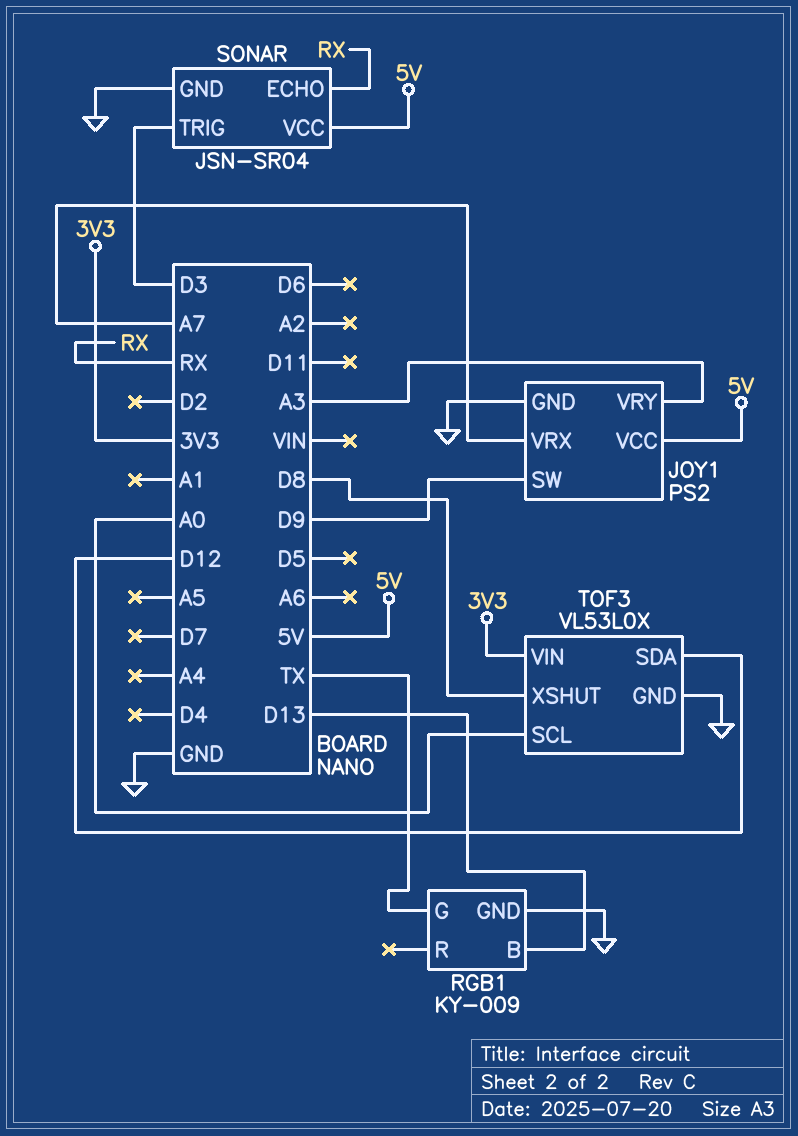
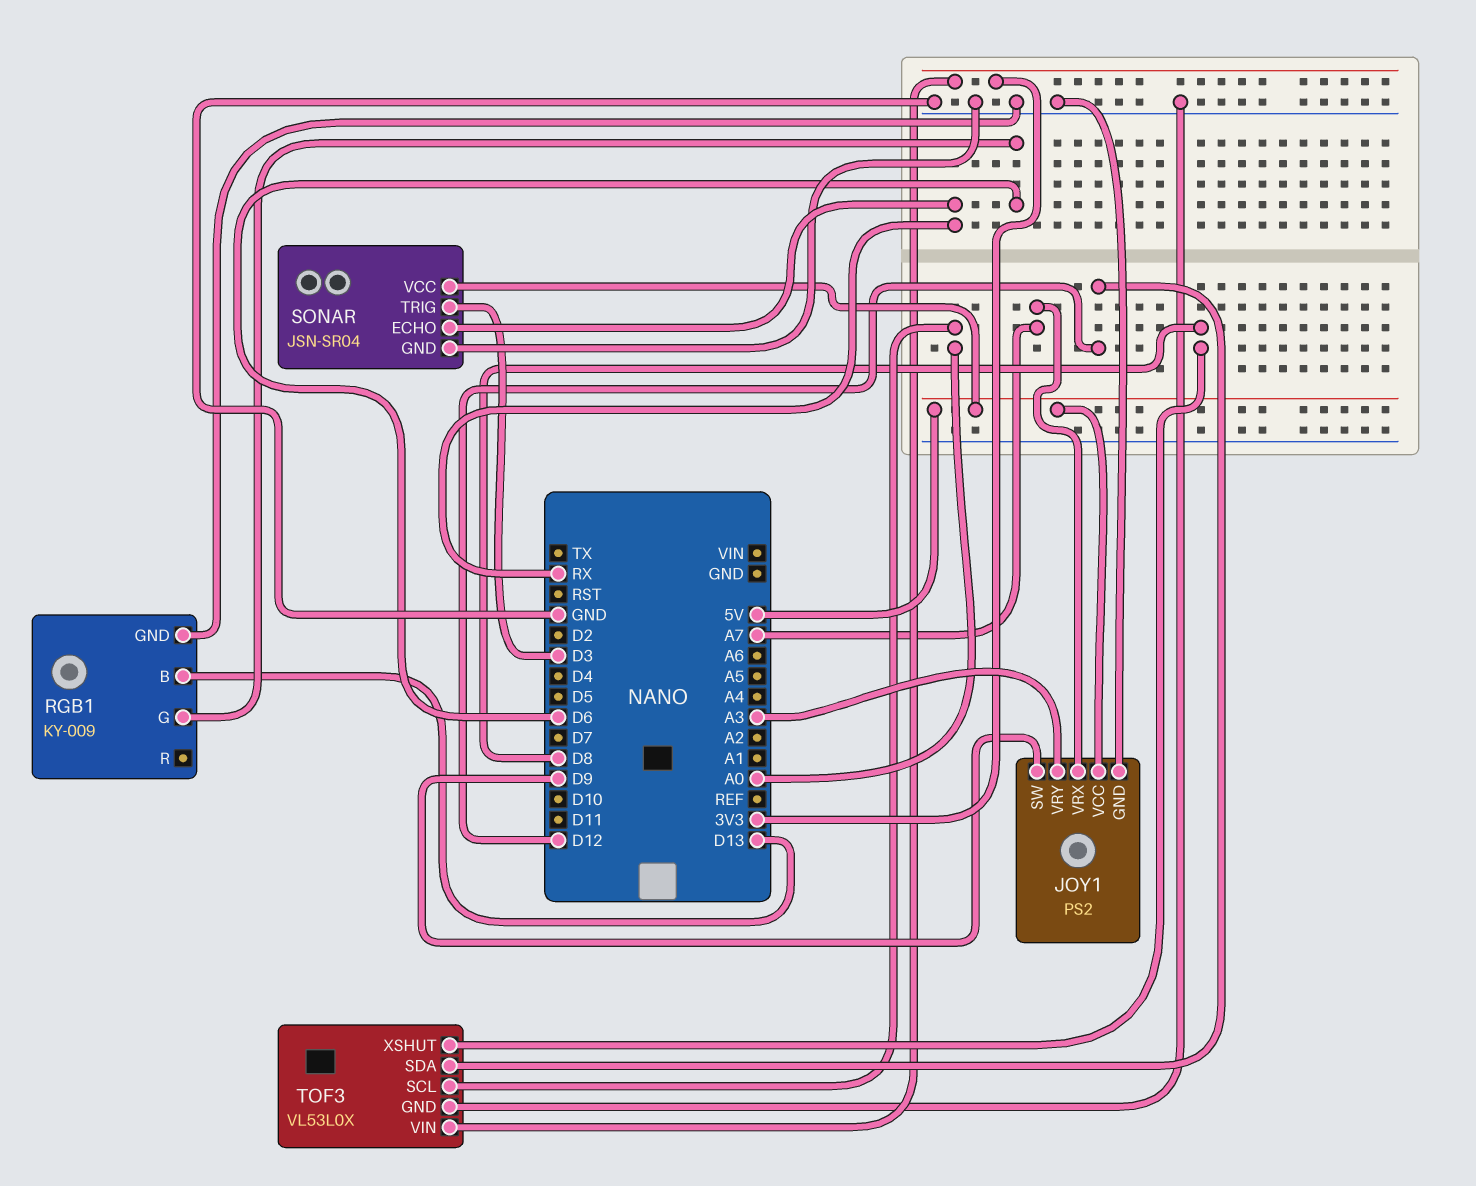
RGB1 pin G: TX -> D6

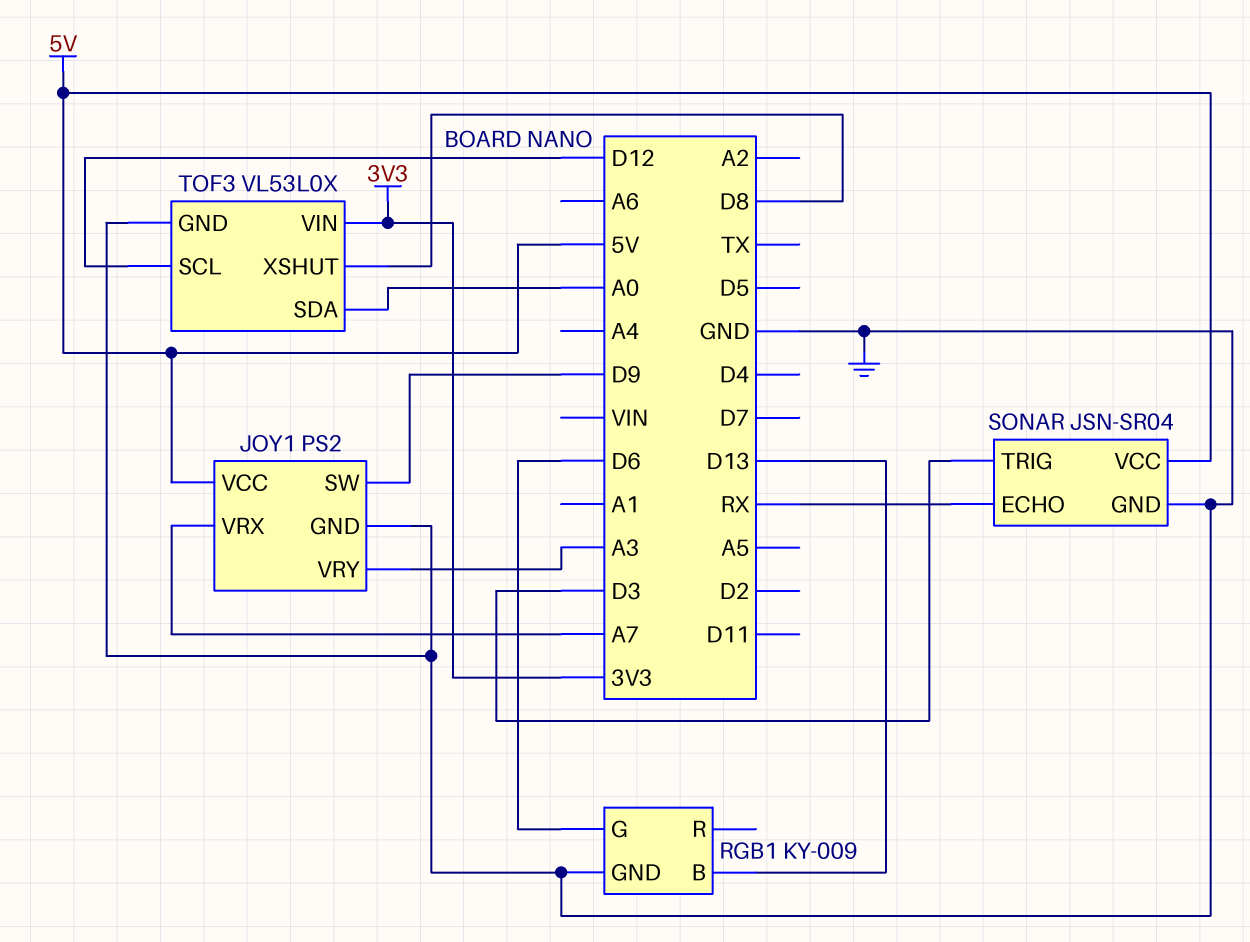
TOF3 pin SCL: A0 -> D12
TOF3 pin SDA: D12 -> A0

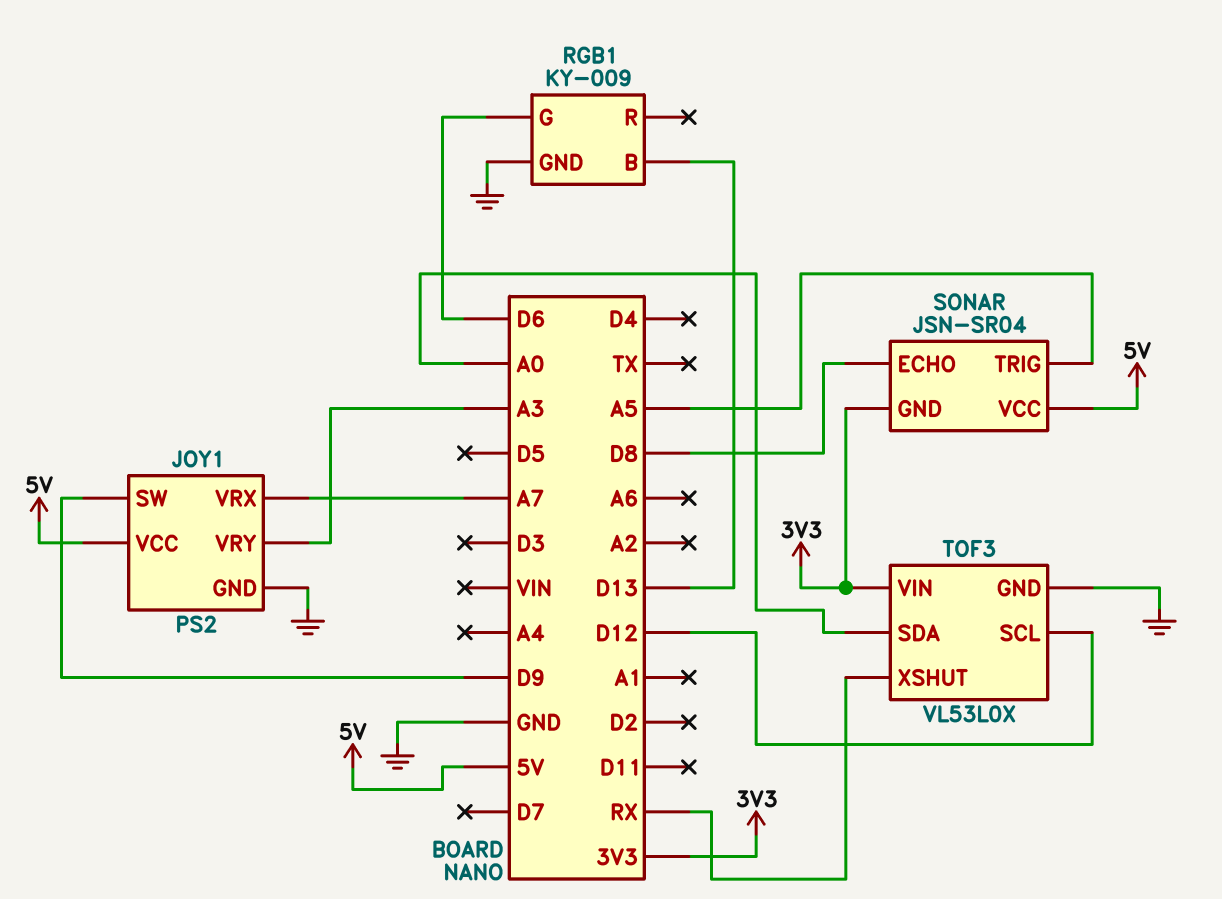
SONAR pin ECHO: RX -> D8
SONAR pin GND: GND -> 3V3
SONAR pin TRIG: D3 -> A5
TOF3 pin XSHUT: D8 -> RX

